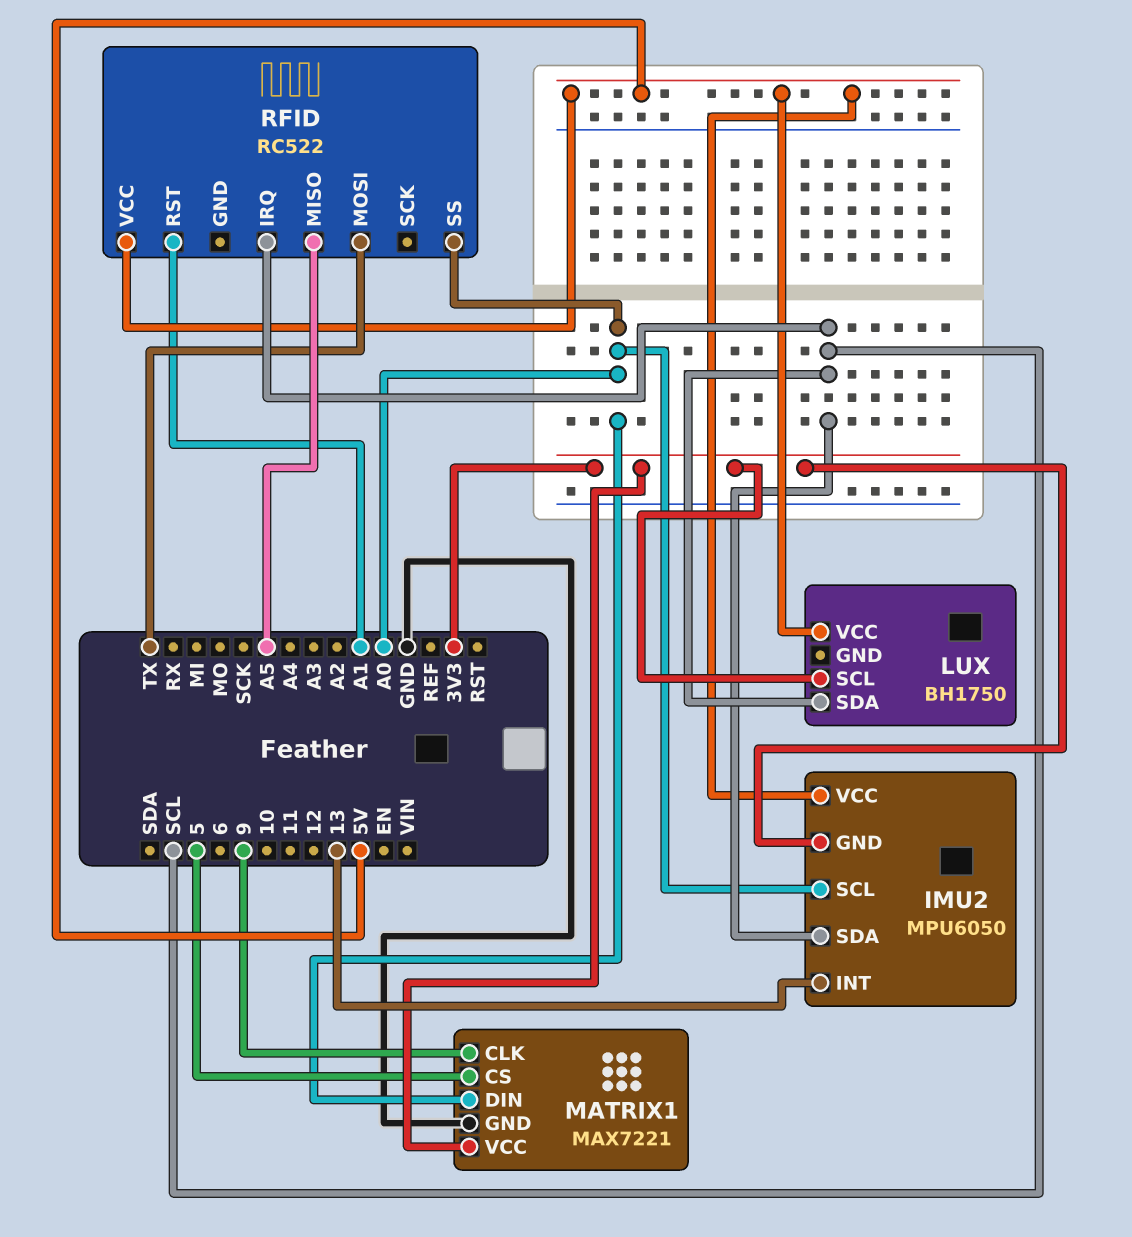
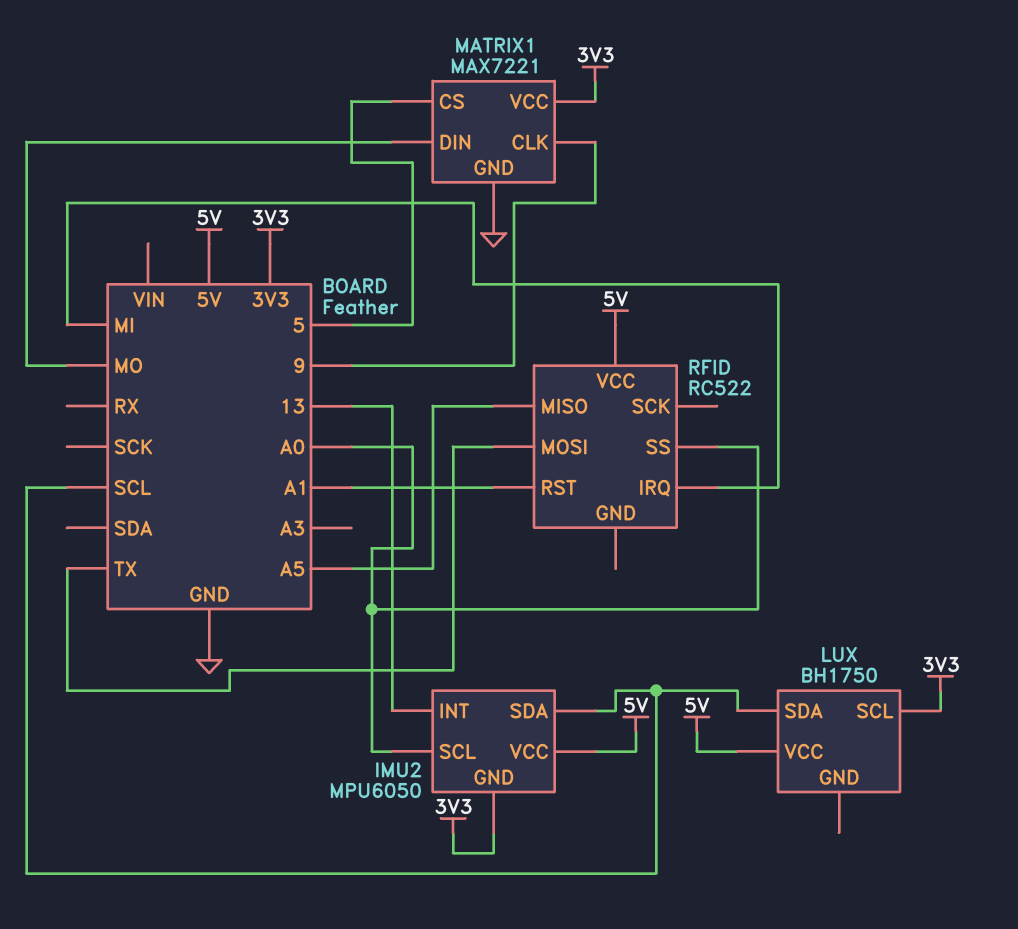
MATRIX1 pin DIN: A0 -> MO
RFID pin IRQ: SCL -> MI

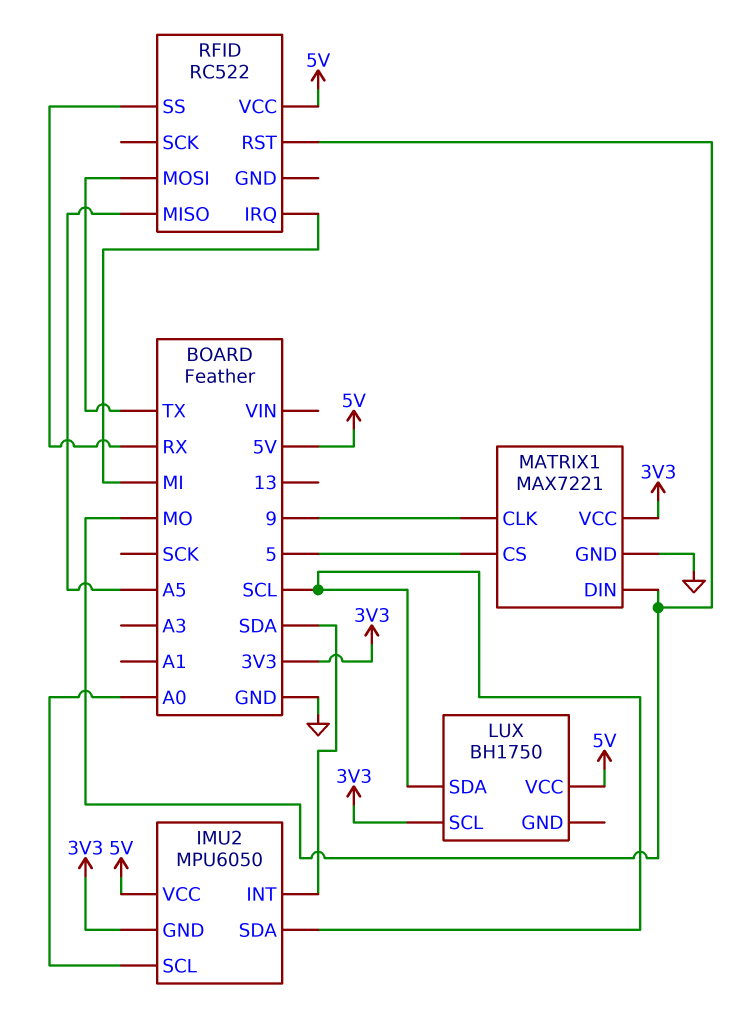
IMU2 pin INT: 13 -> SDA
RFID pin RST: A1 -> MO
RFID pin SS: A0 -> RX

